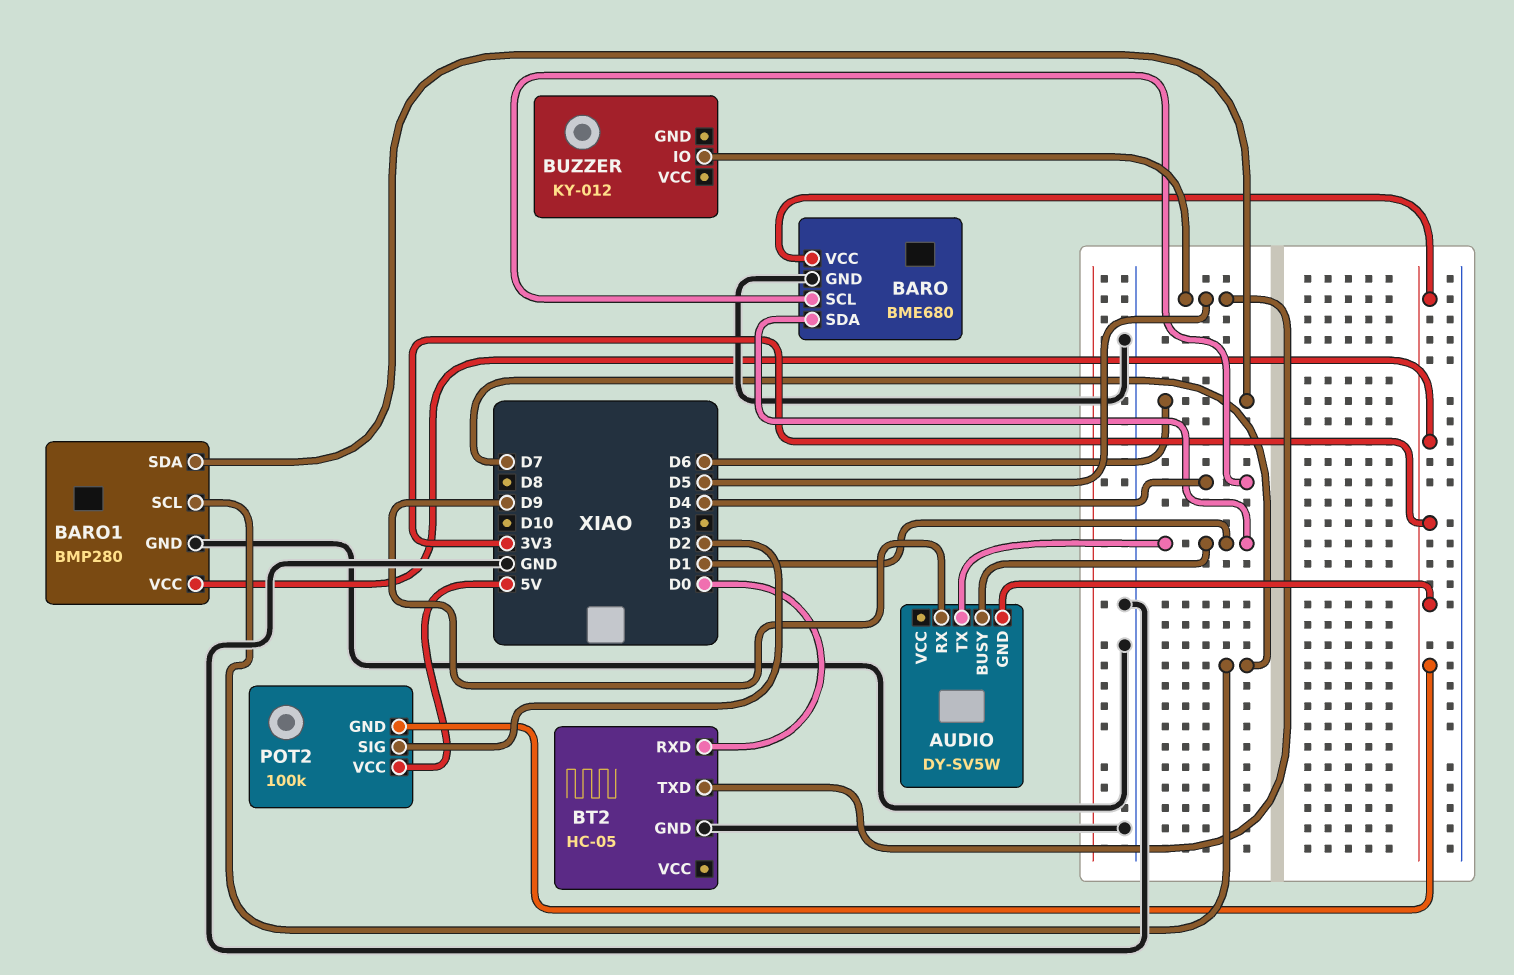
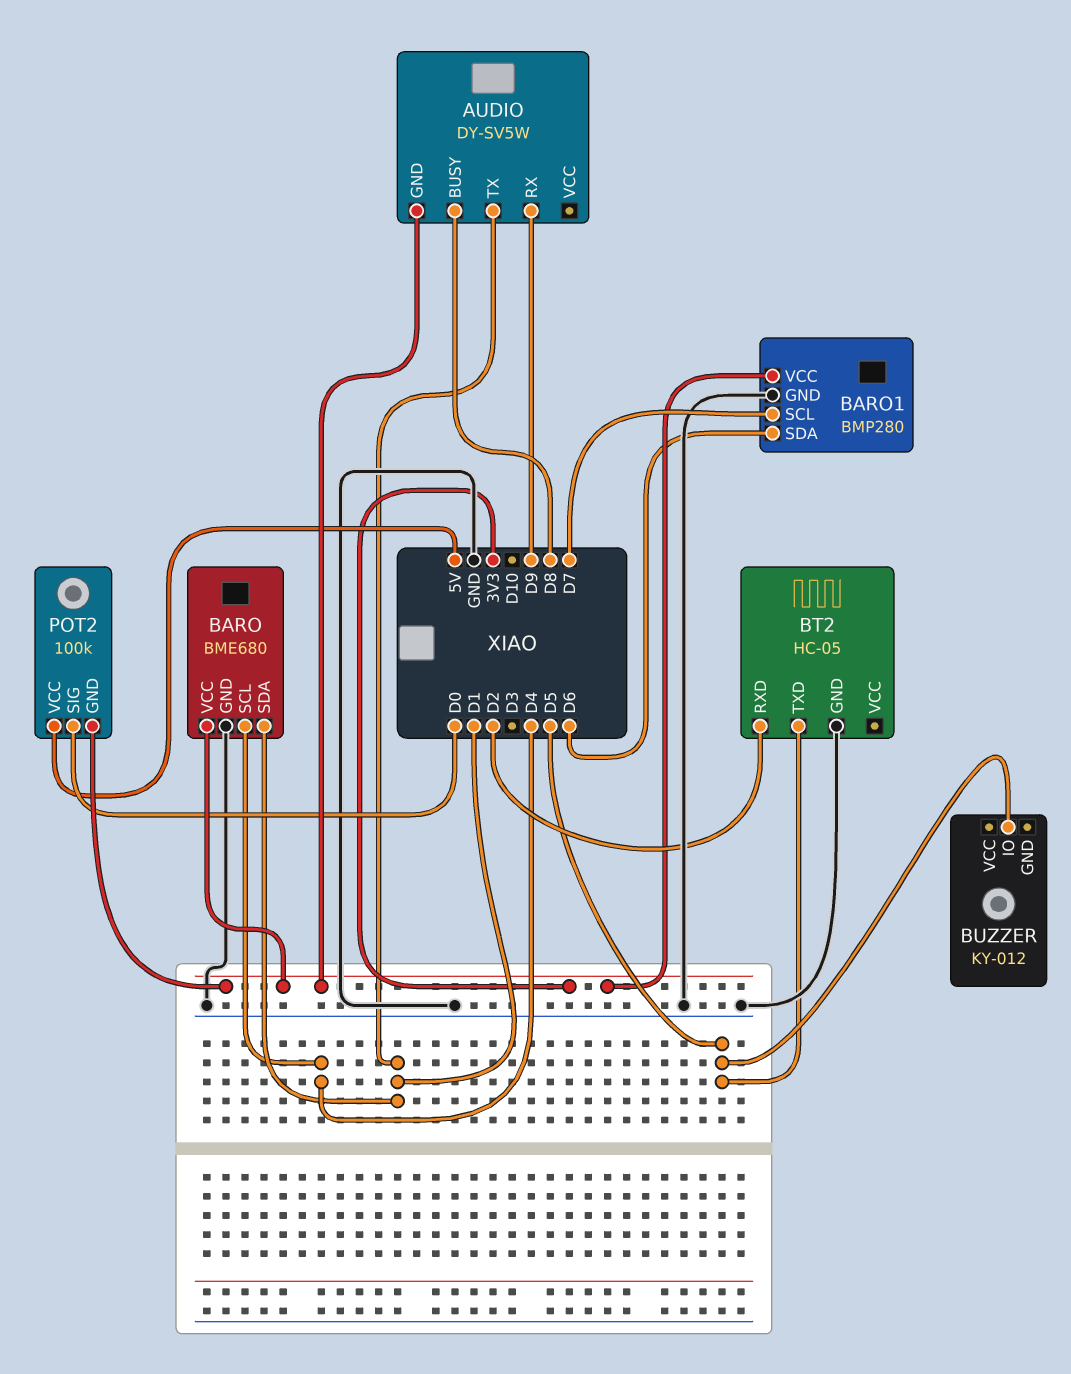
AUDIO pin BUSY: D1 -> D8
BT2 pin RXD: D0 -> D2
POT2 pin SIG: D2 -> D0

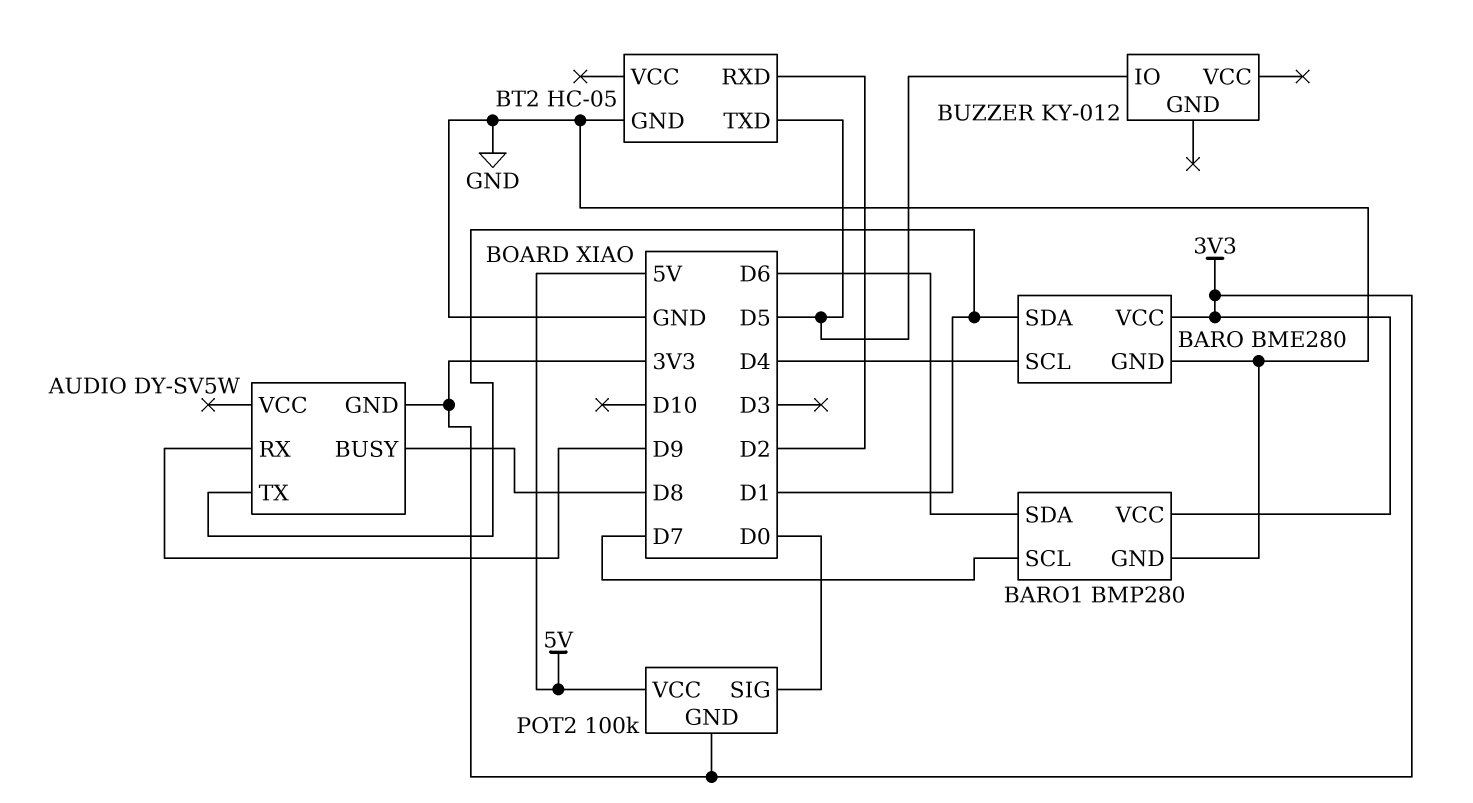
BARO: BME680 -> BME280

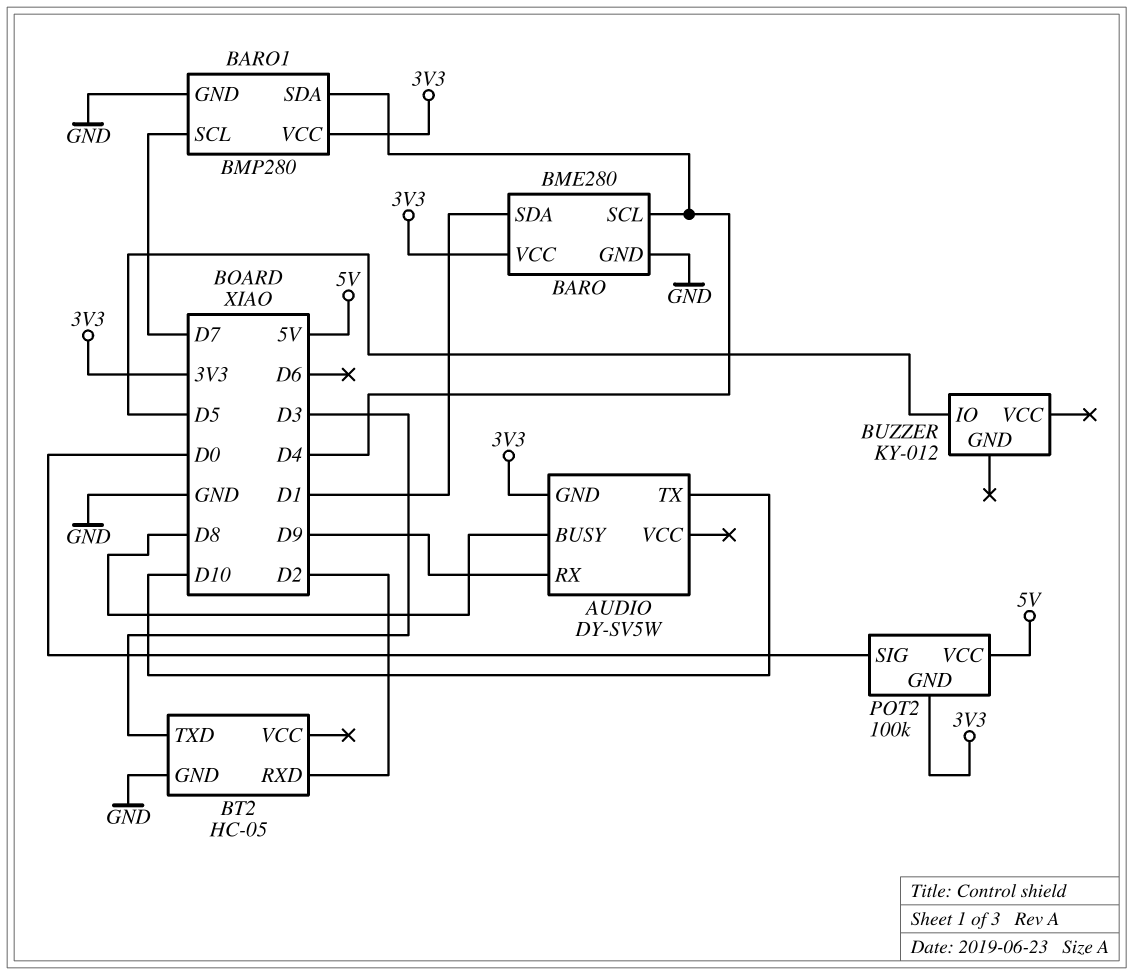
AUDIO pin TX: D1 -> D10
BARO1 pin SDA: D6 -> D4
BT2 pin TXD: D5 -> D3

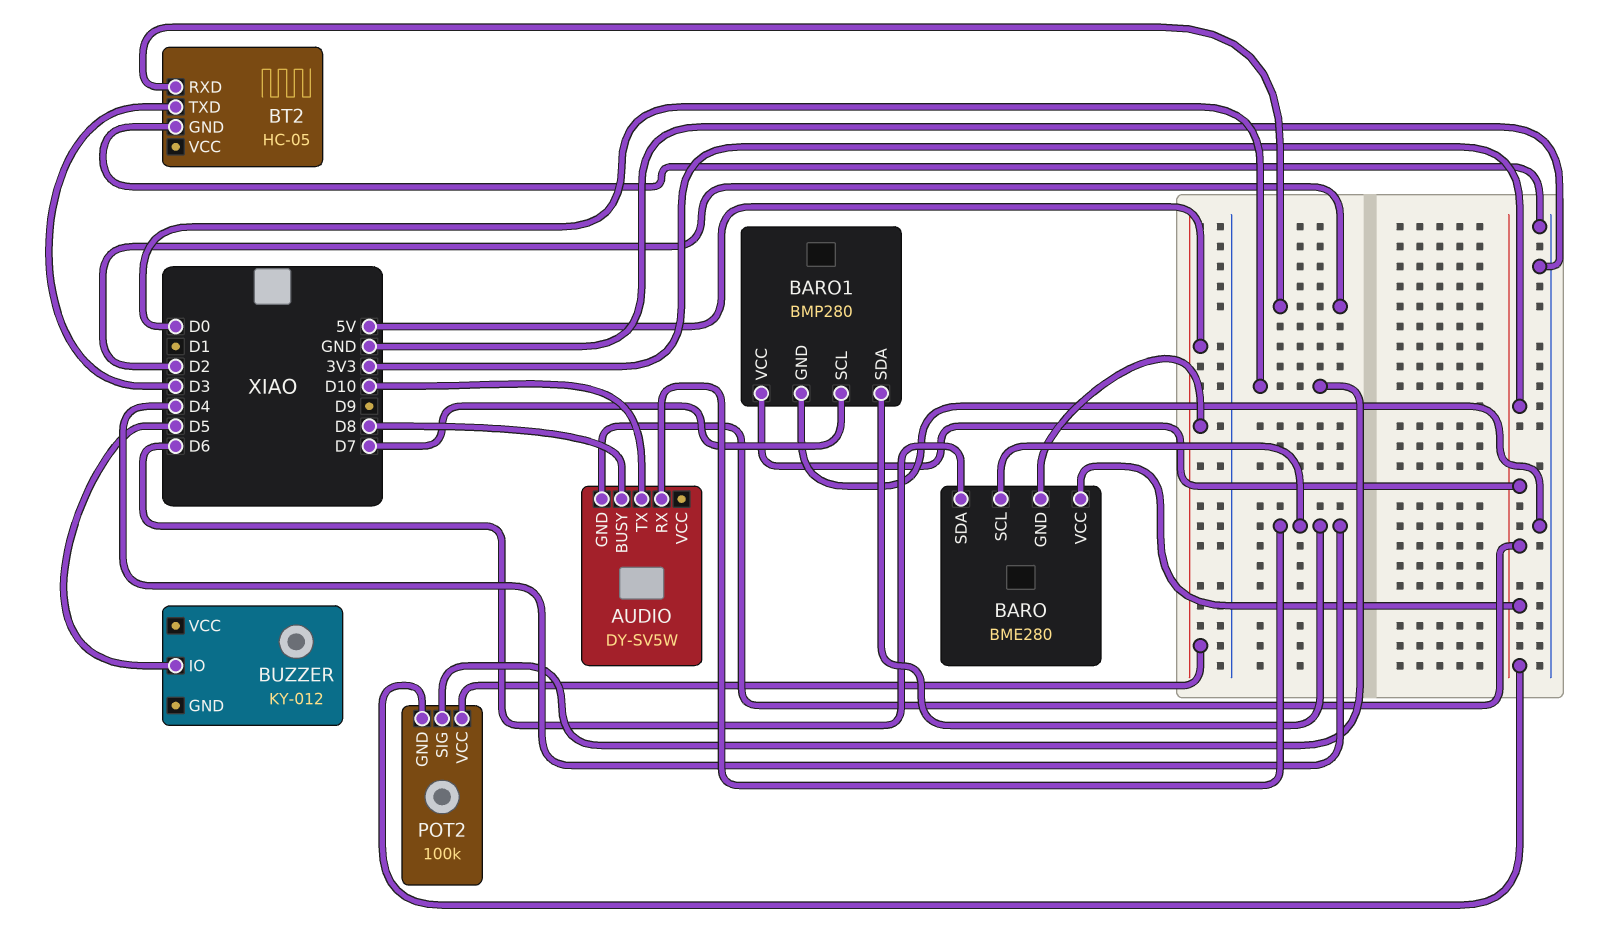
AUDIO pin RX: D9 -> D4
BARO pin GND: GND -> 5V
BARO pin SDA: D1 -> D6

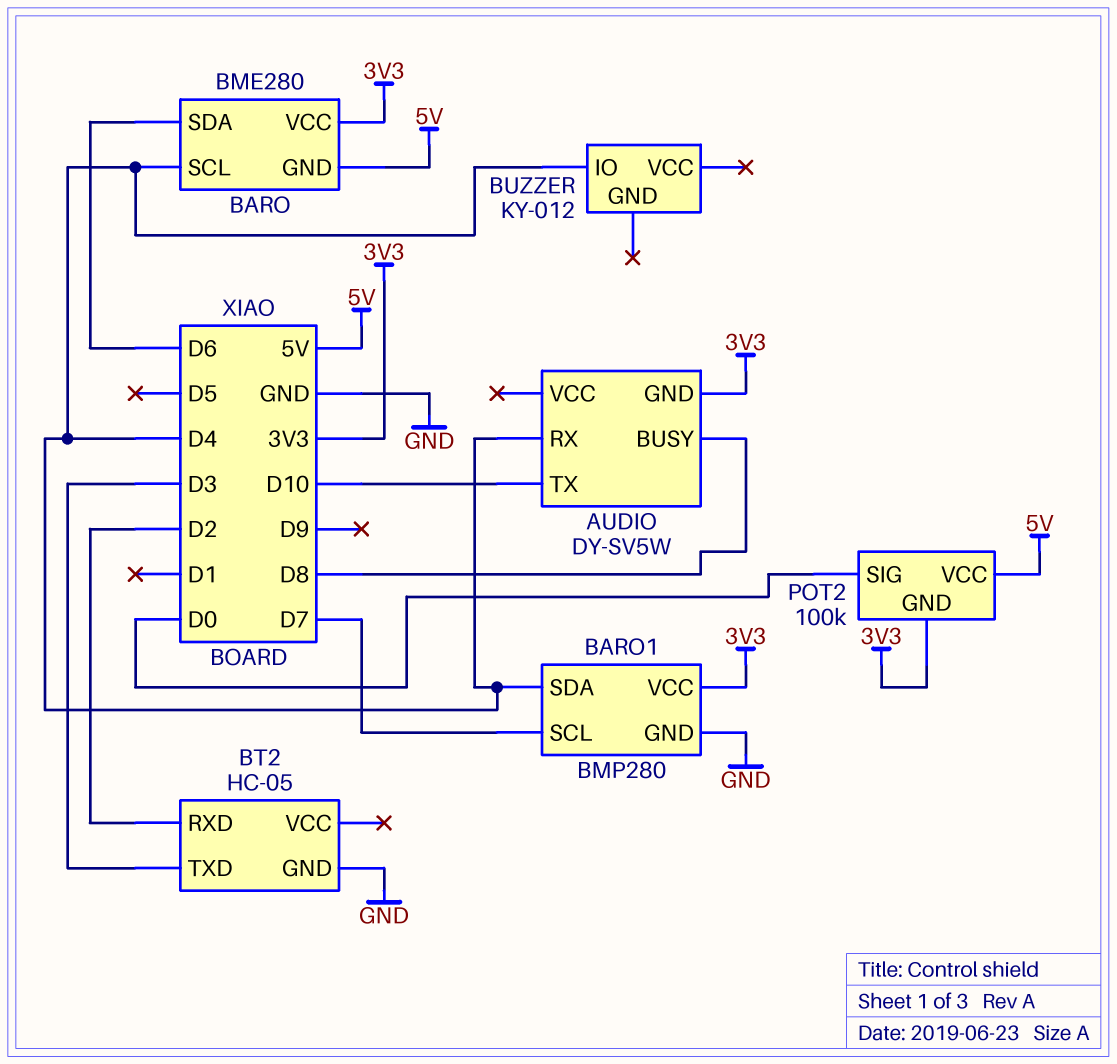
BUZZER pin IO: D5 -> D4

